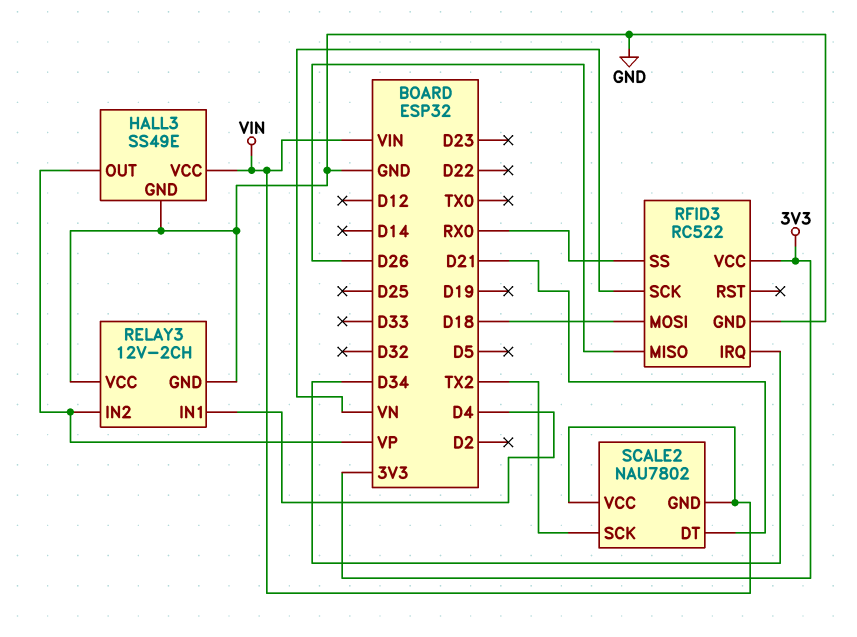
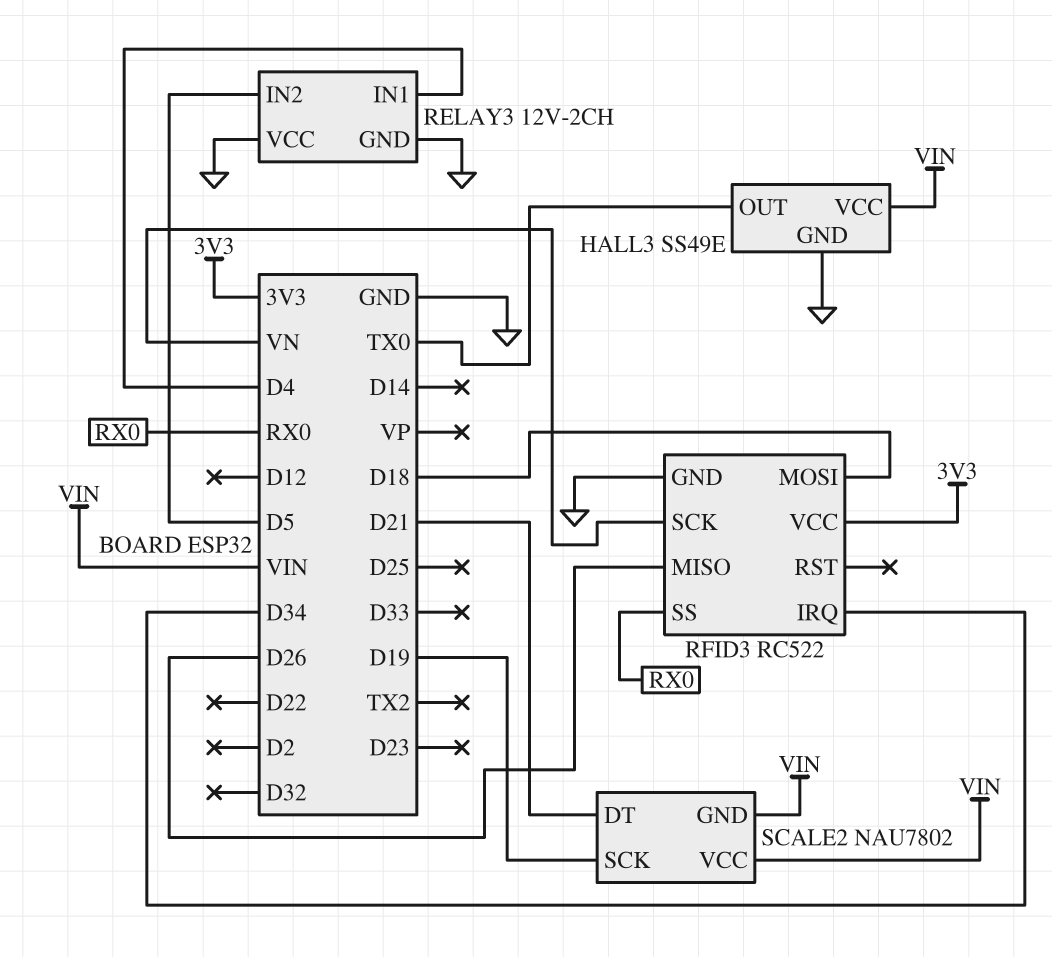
HALL3 pin OUT: VP -> TX0
RELAY3 pin IN2: VP -> D5
SCALE2 pin SCK: TX2 -> D19

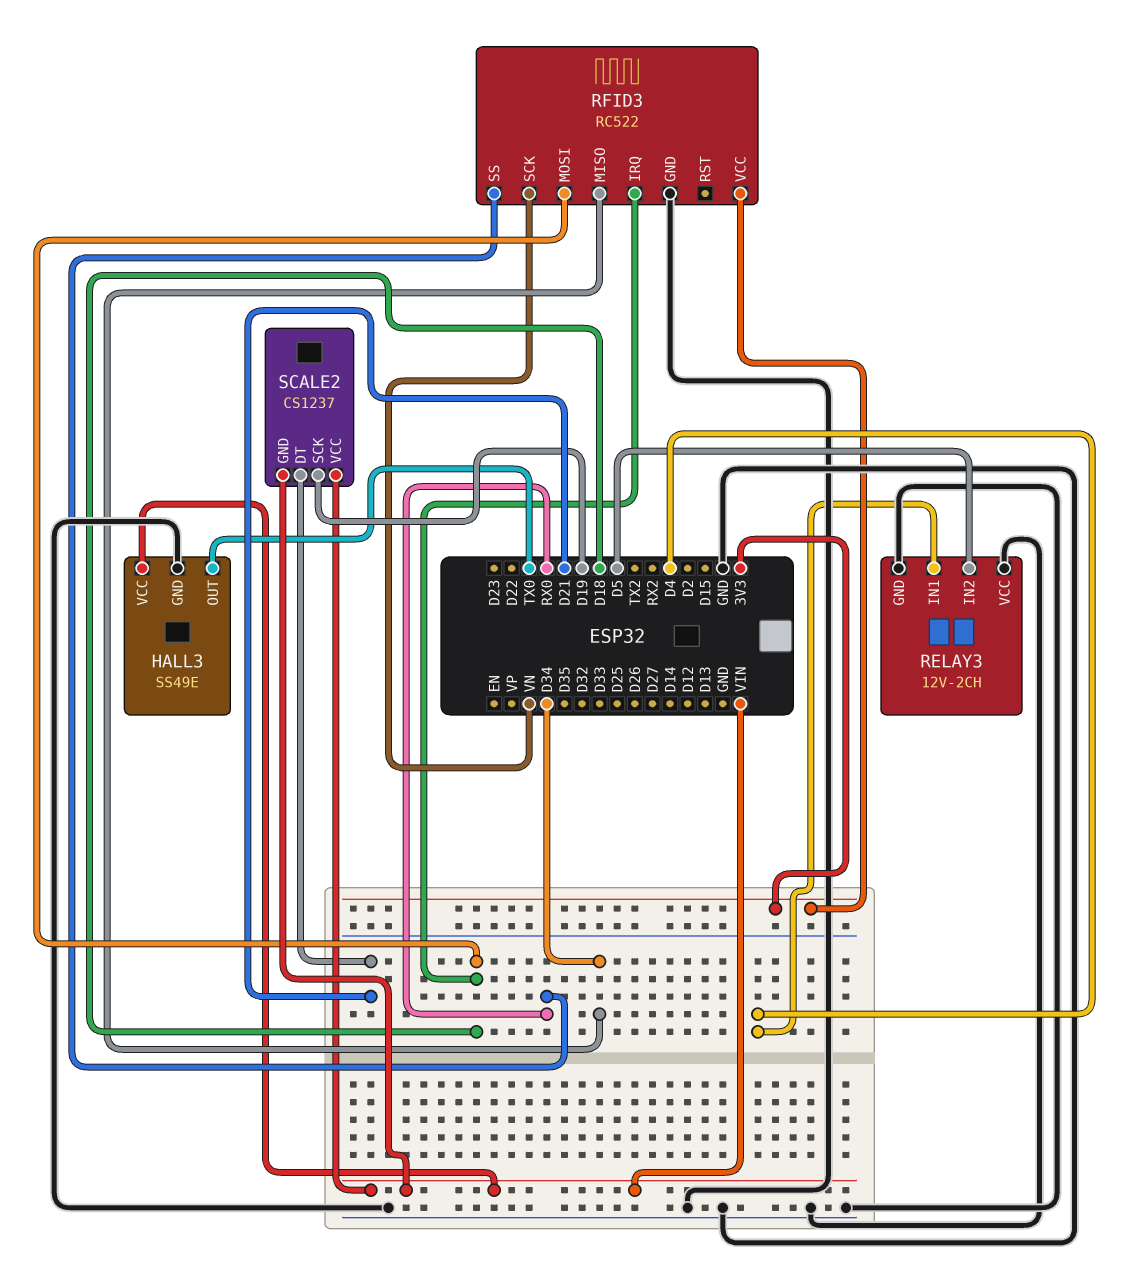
RFID3 pin IRQ: D34 -> D18
RFID3 pin MISO: D26 -> D34
SCALE2: NAU7802 -> CS1237

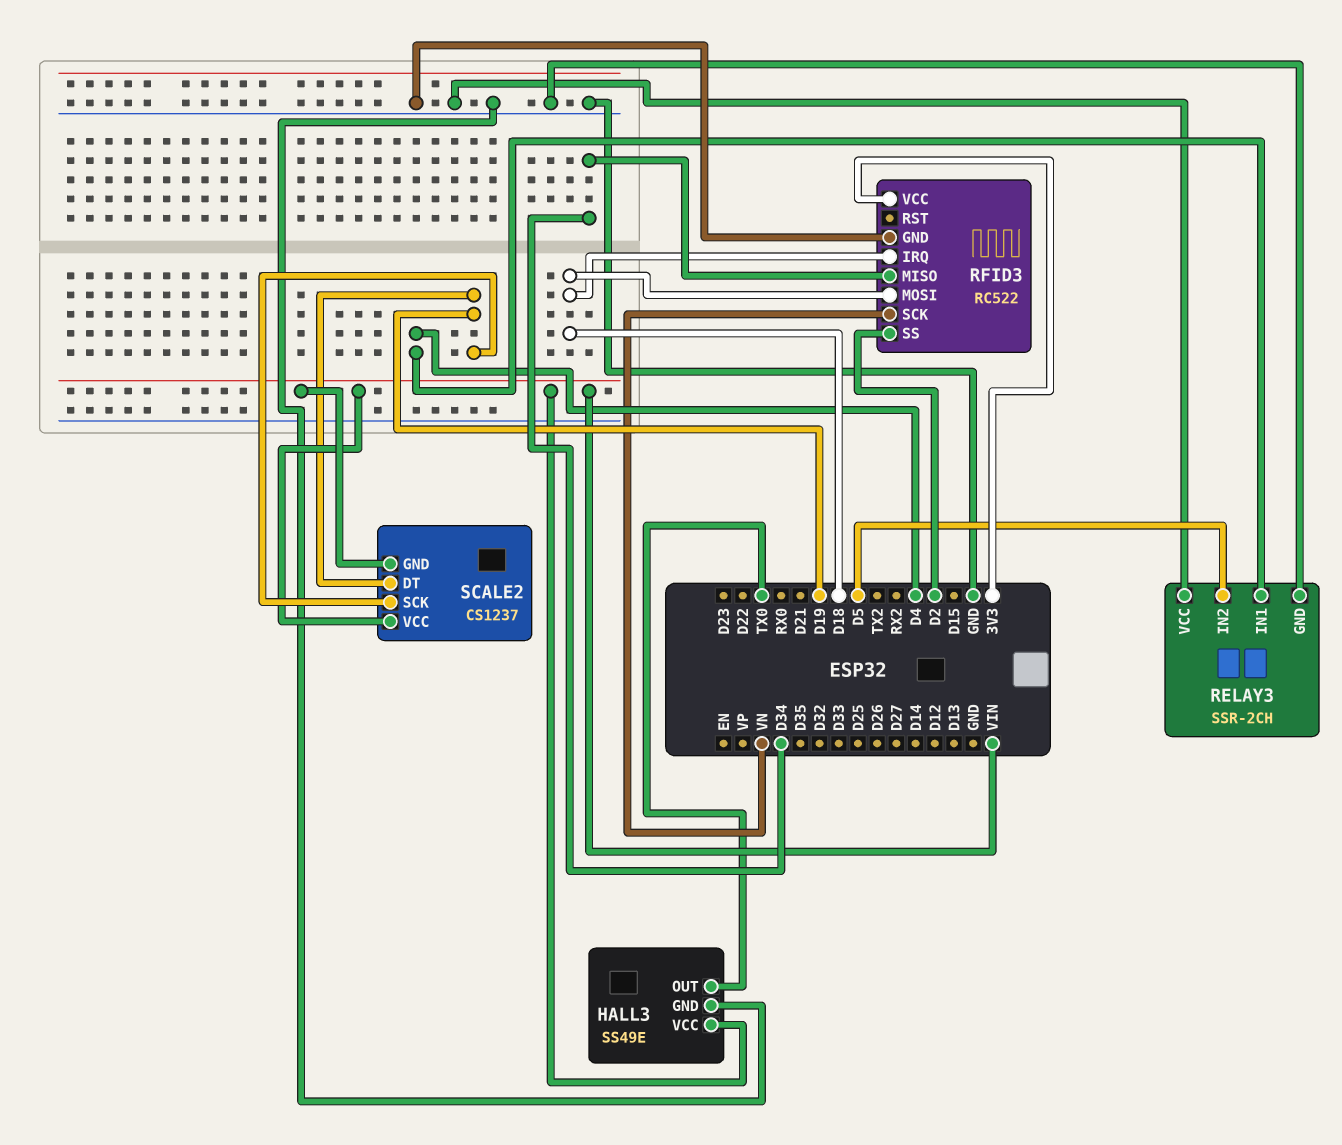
RELAY3: 12V-2CH -> SSR-2CH
RFID3 pin SS: RX0 -> D2
SCALE2 pin DT: D21 -> D19

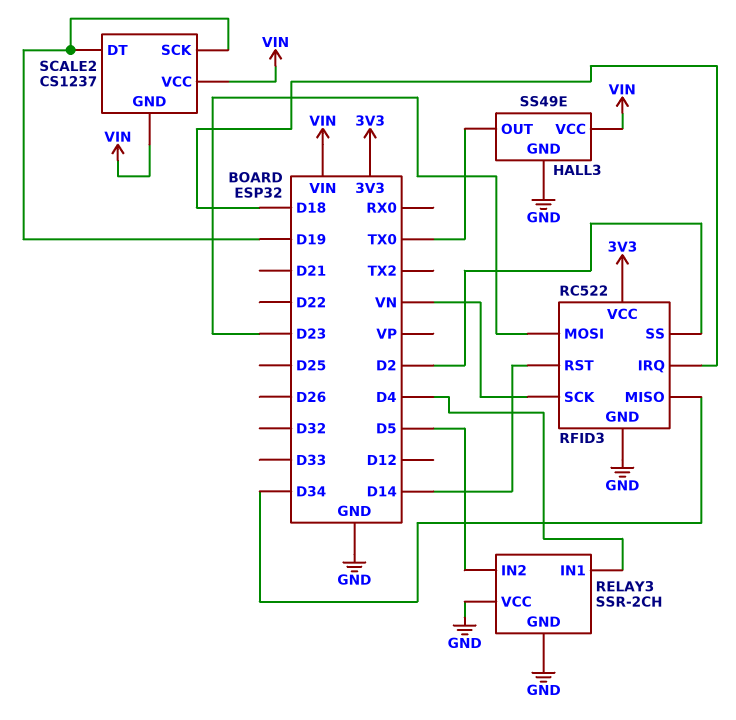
RFID3 pin MOSI: D18 -> D23
RFID3 pin RST: none -> D14

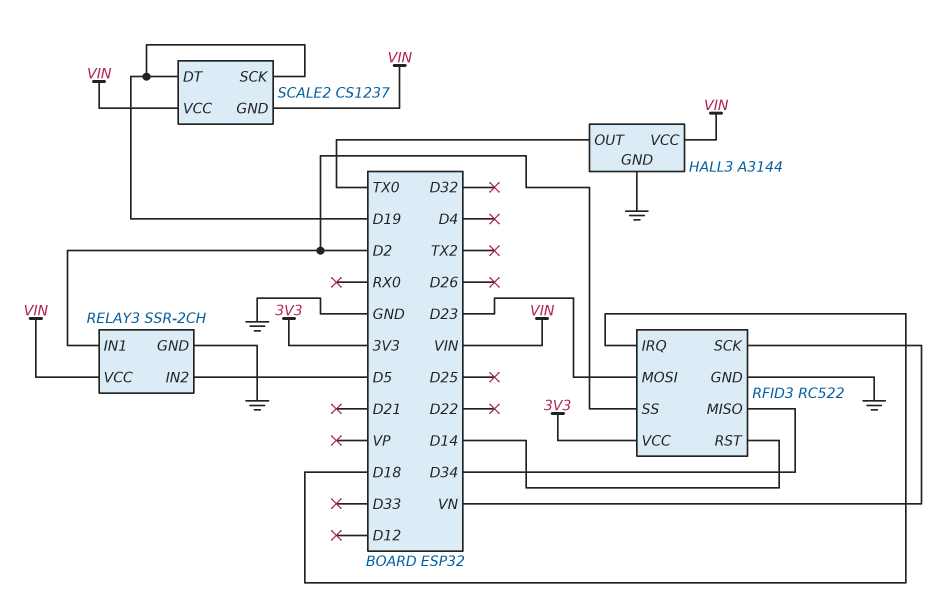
HALL3: SS49E -> A3144
RELAY3 pin IN1: D4 -> D2
RELAY3 pin VCC: GND -> VIN

